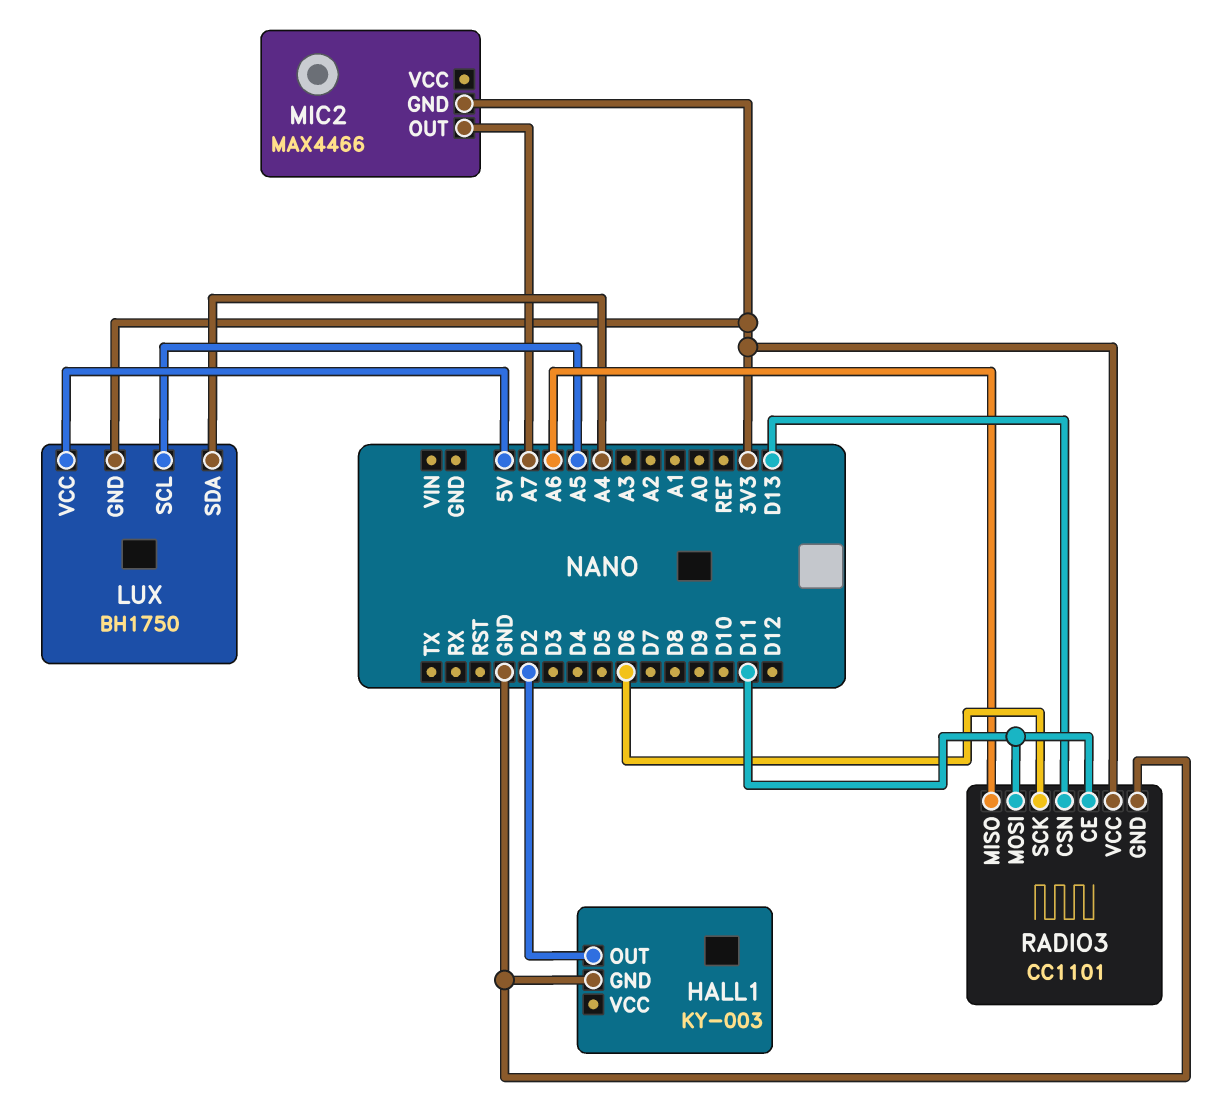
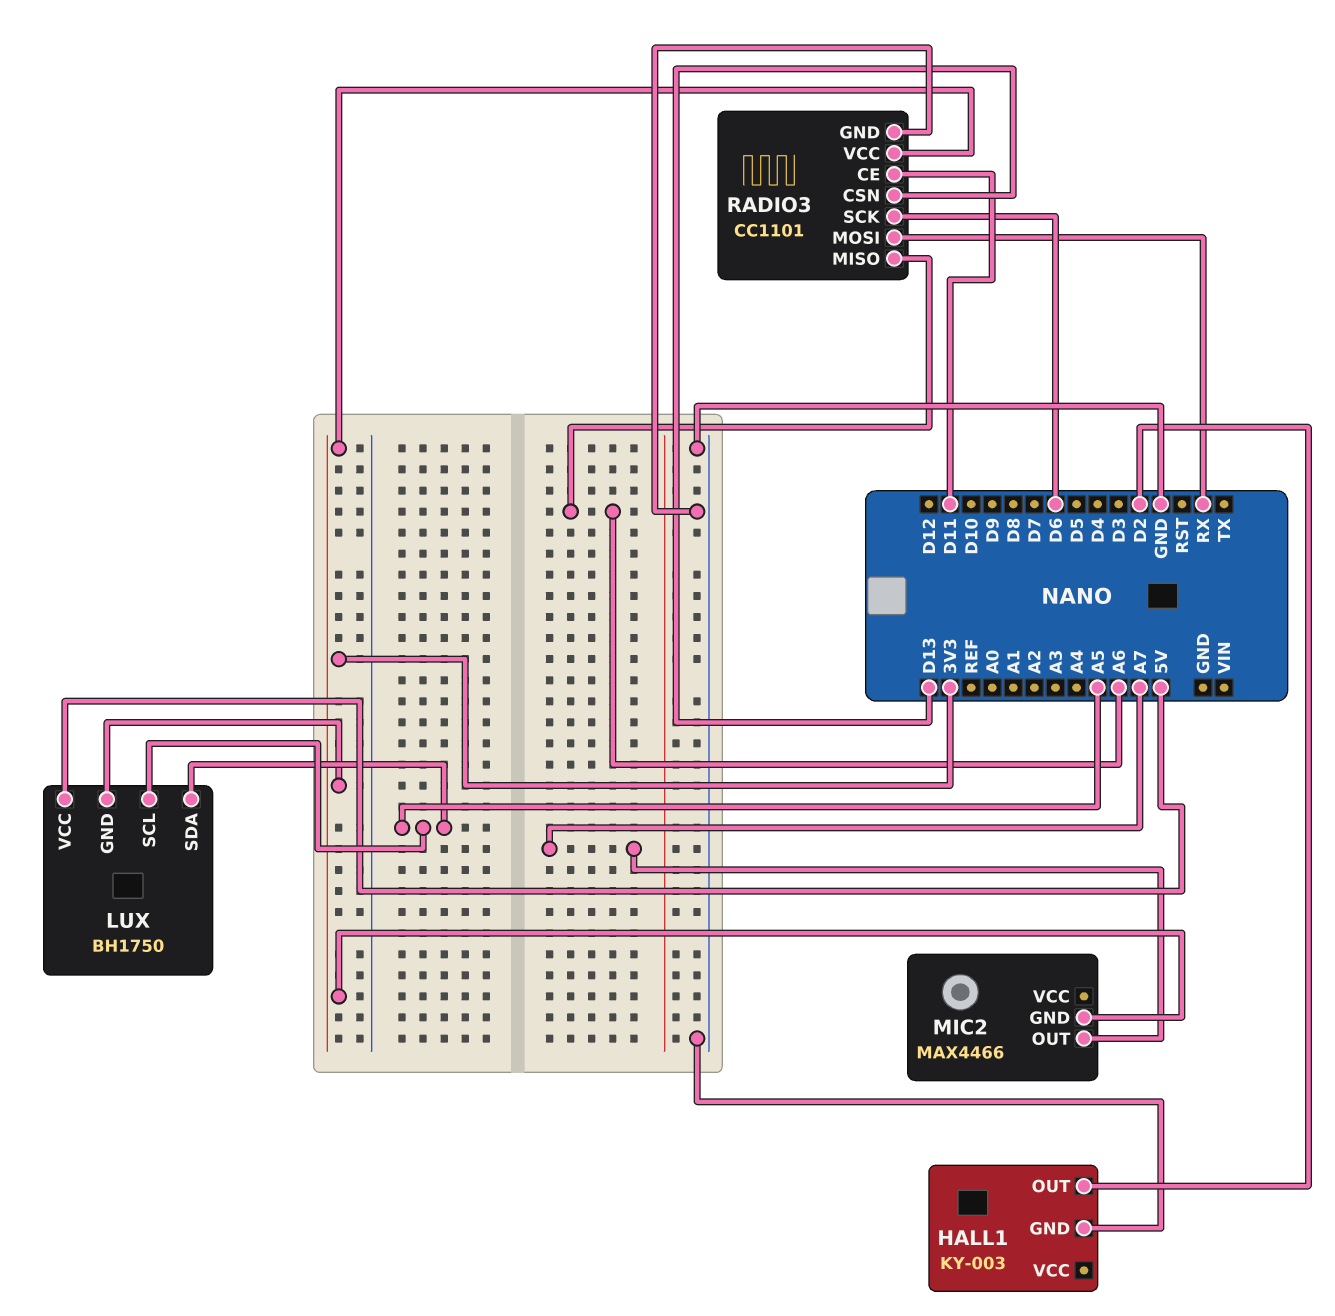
LUX pin SDA: A4 -> A5
RADIO3 pin MOSI: D11 -> RX

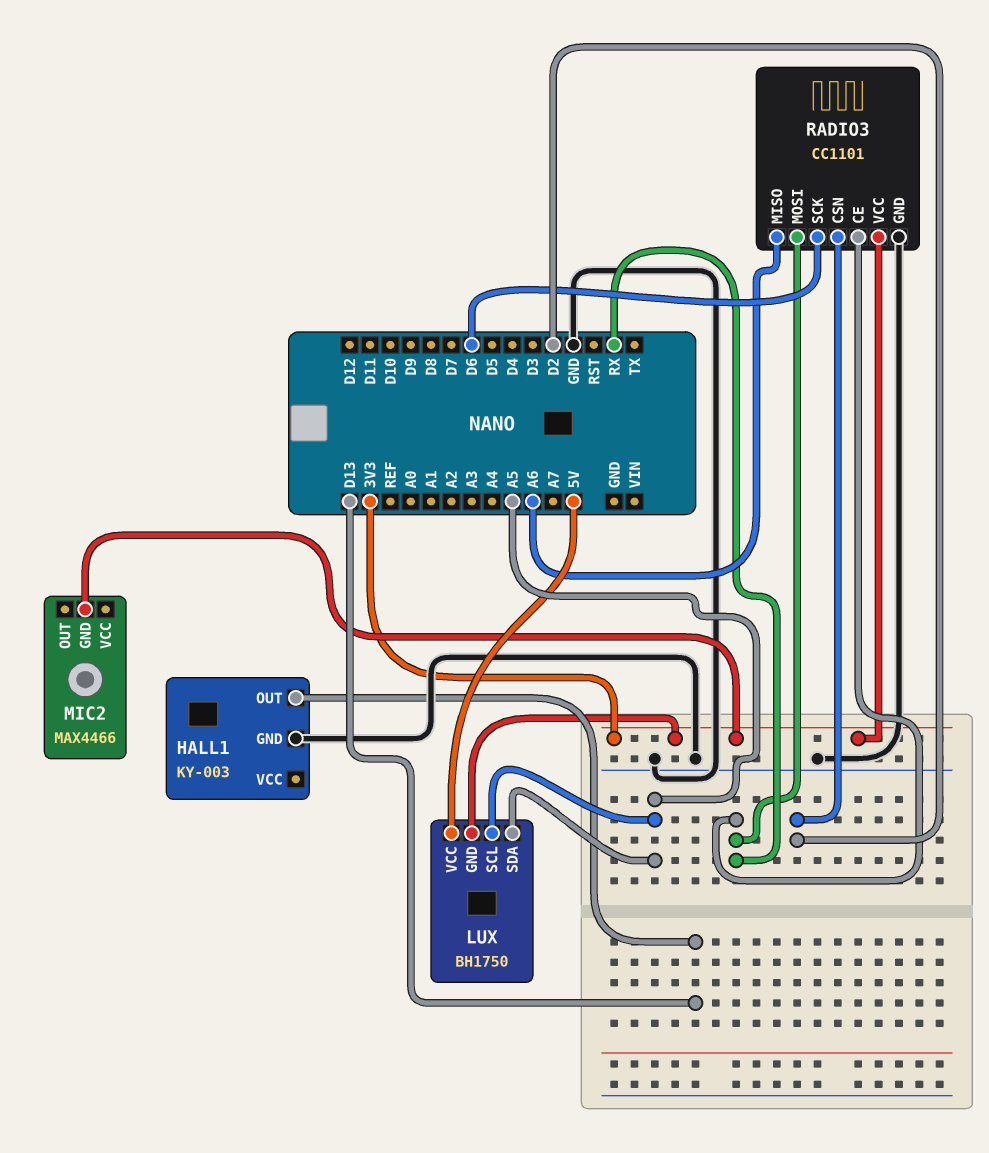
HALL1 pin OUT: D2 -> D13
MIC2 pin OUT: A7 -> none
RADIO3 pin CE: D11 -> RX
RADIO3 pin CSN: D13 -> D2

